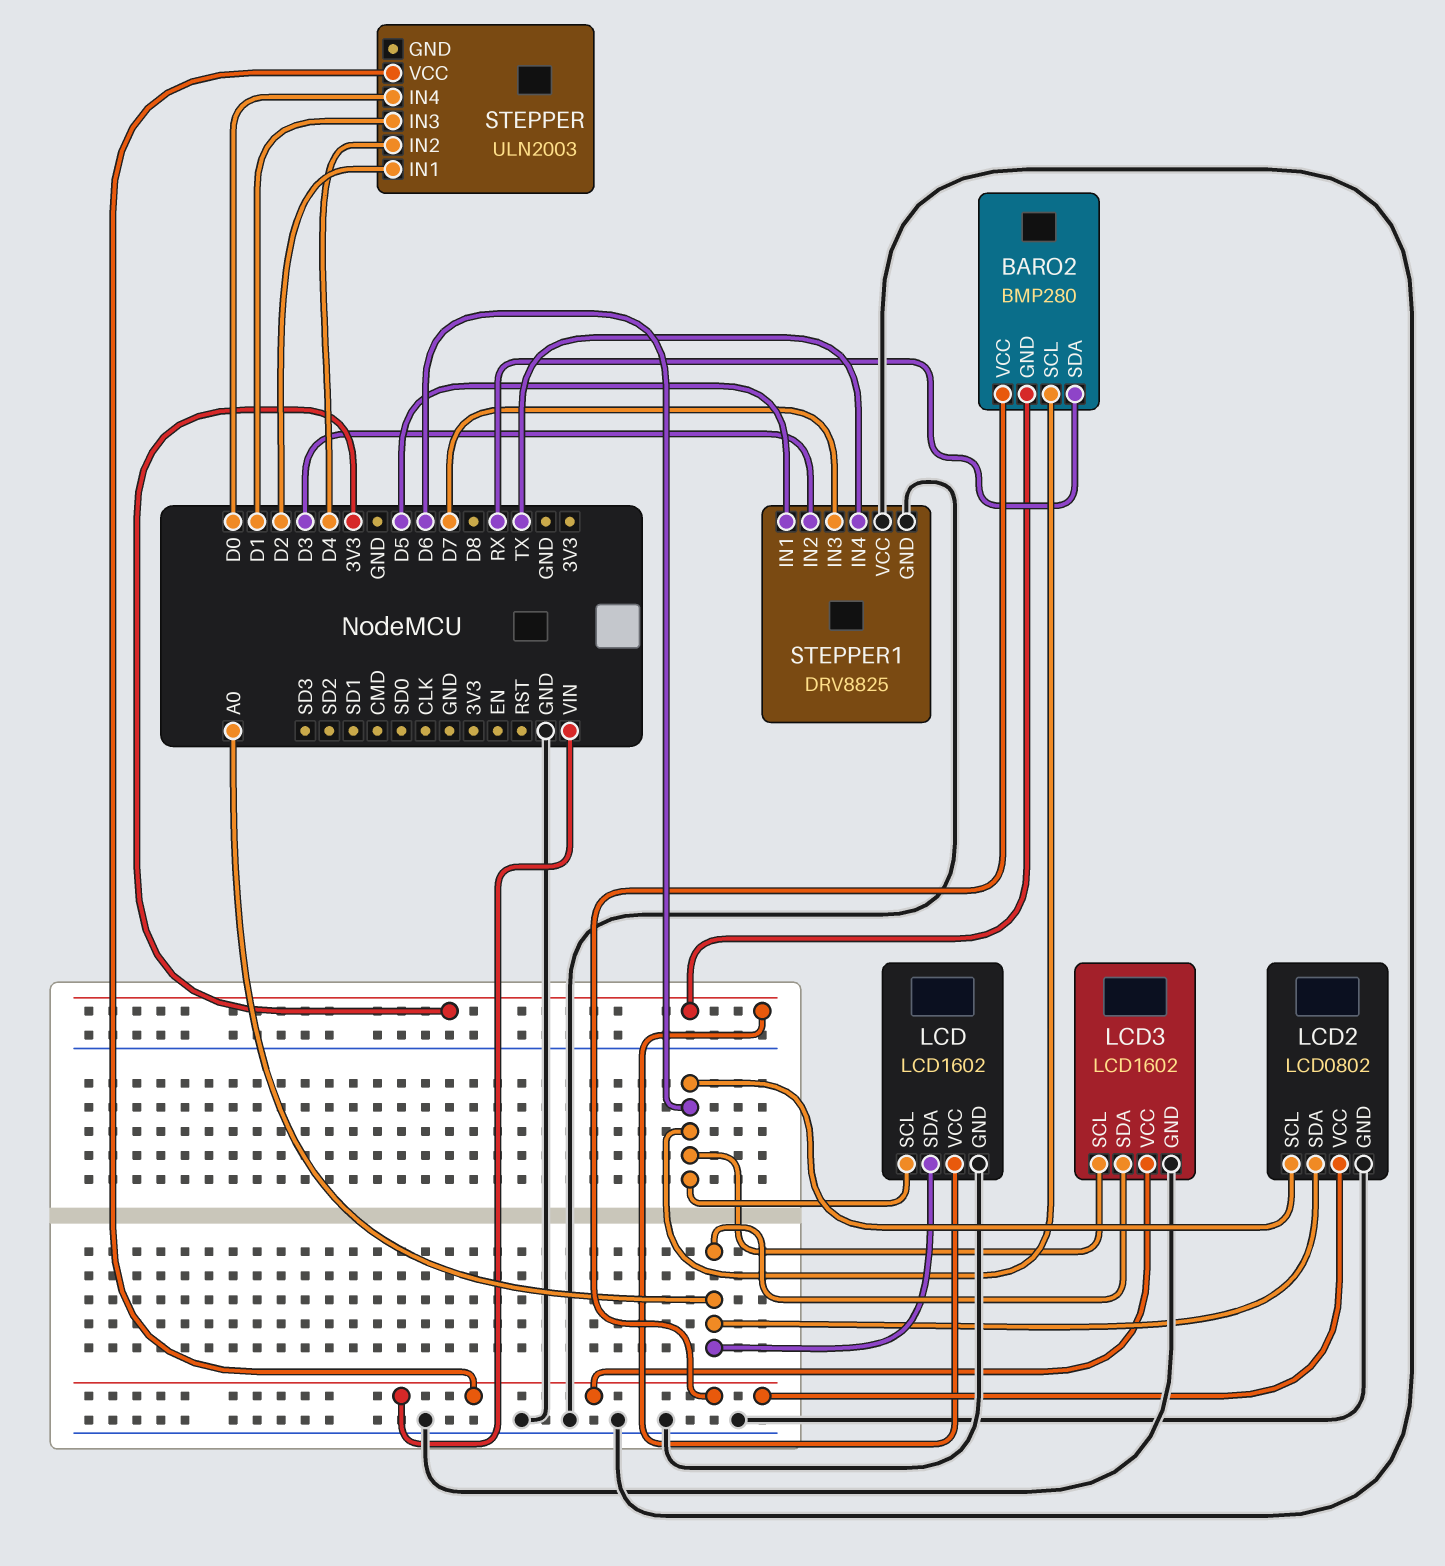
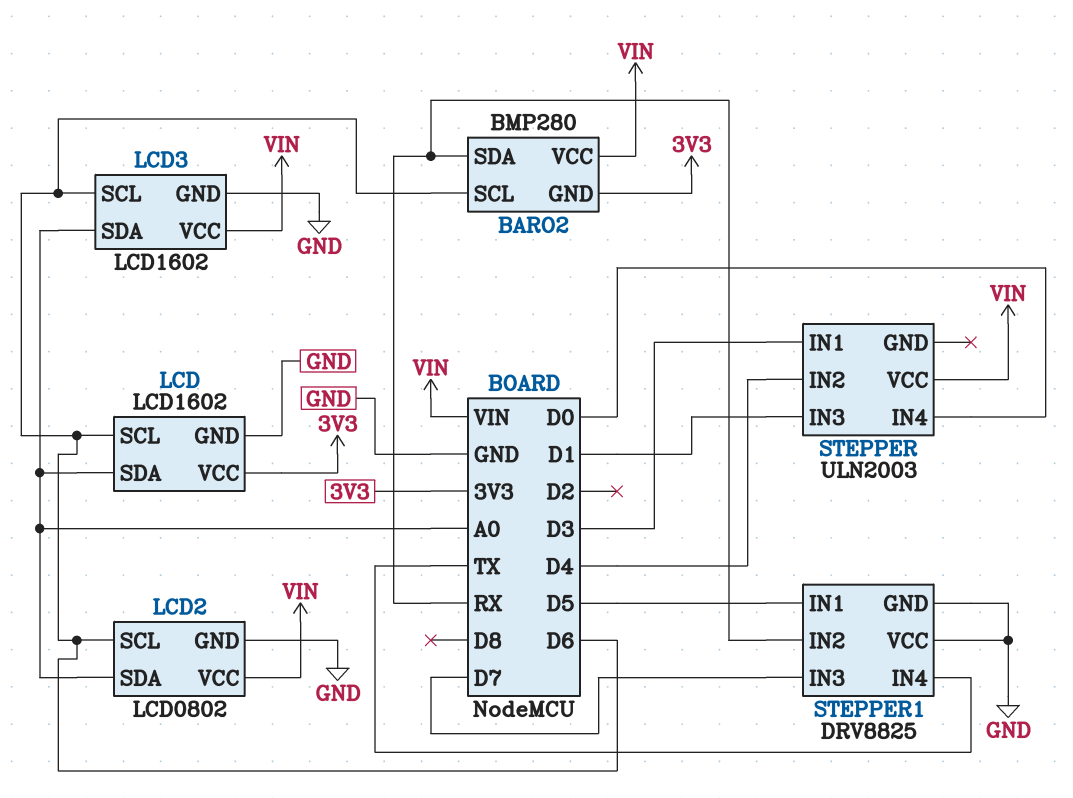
STEPPER pin IN1: D2 -> D3
STEPPER1 pin IN2: D3 -> RX

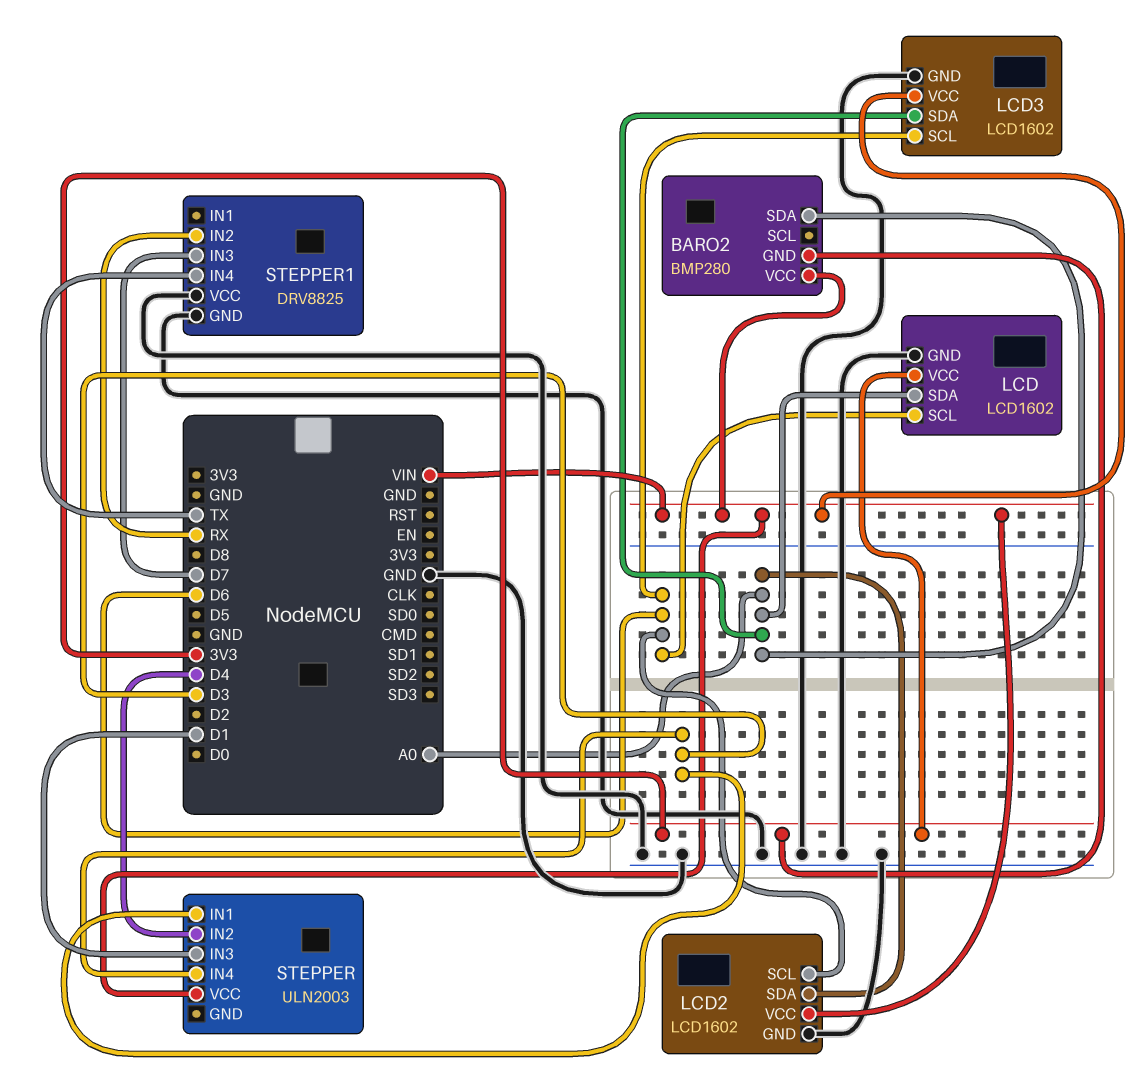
BARO2 pin SCL: D6 -> none
BARO2 pin SDA: RX -> A0
LCD2: LCD0802 -> LCD1602
STEPPER pin IN4: D0 -> D3
STEPPER1 pin IN1: D5 -> none

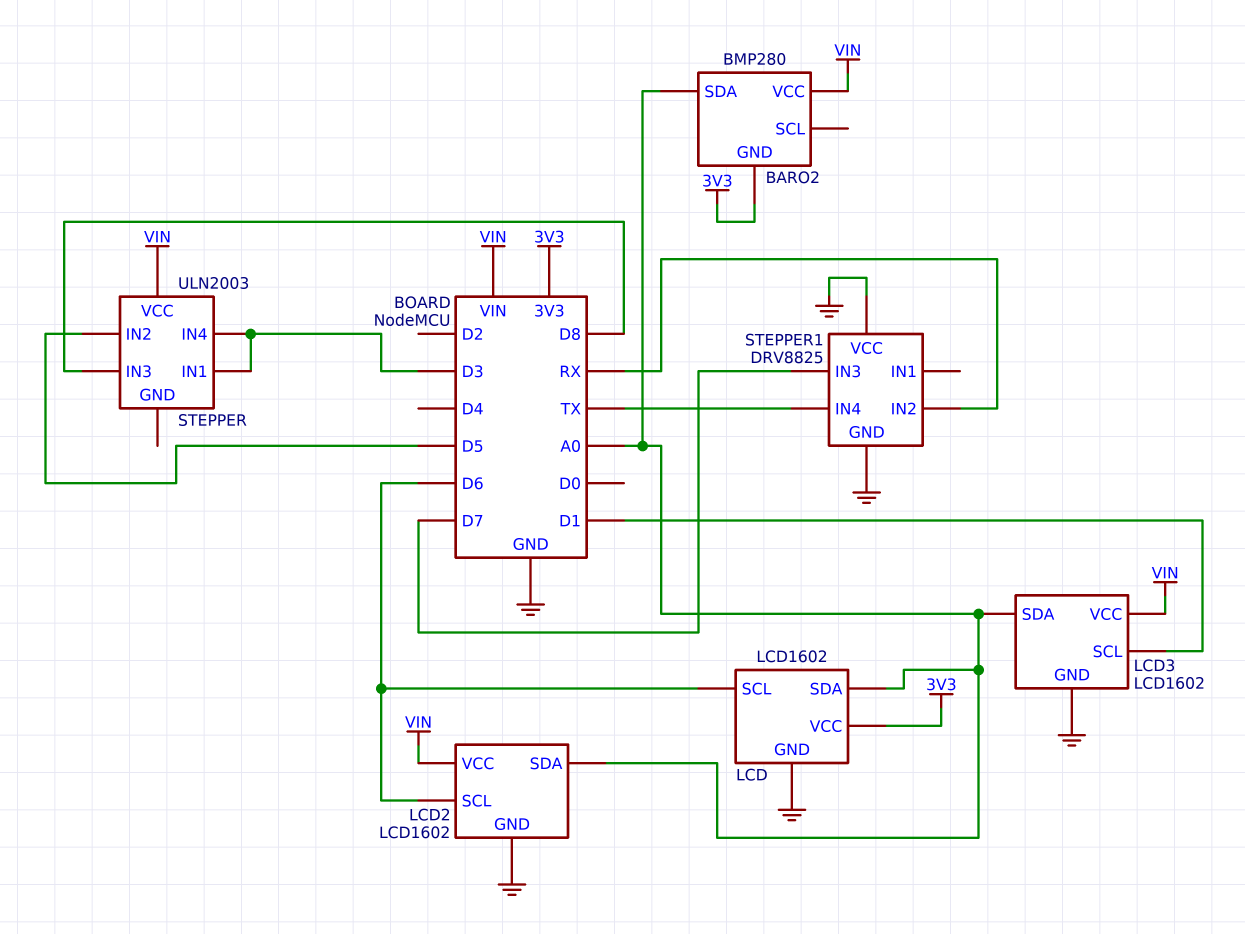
LCD3 pin SCL: D6 -> D1
STEPPER pin IN2: D4 -> D5
STEPPER pin IN3: D1 -> D8

